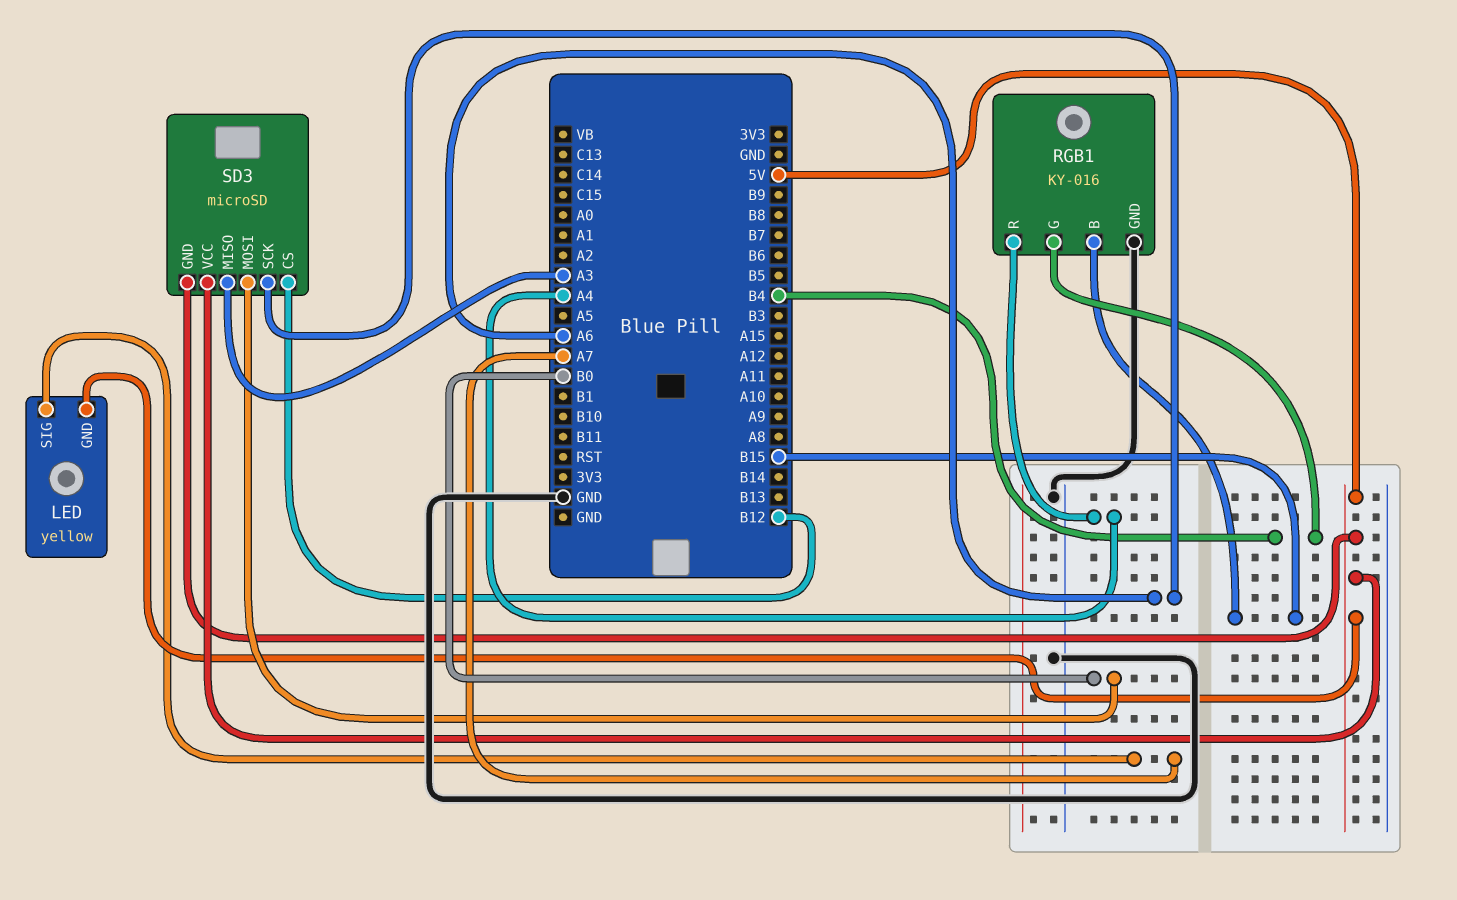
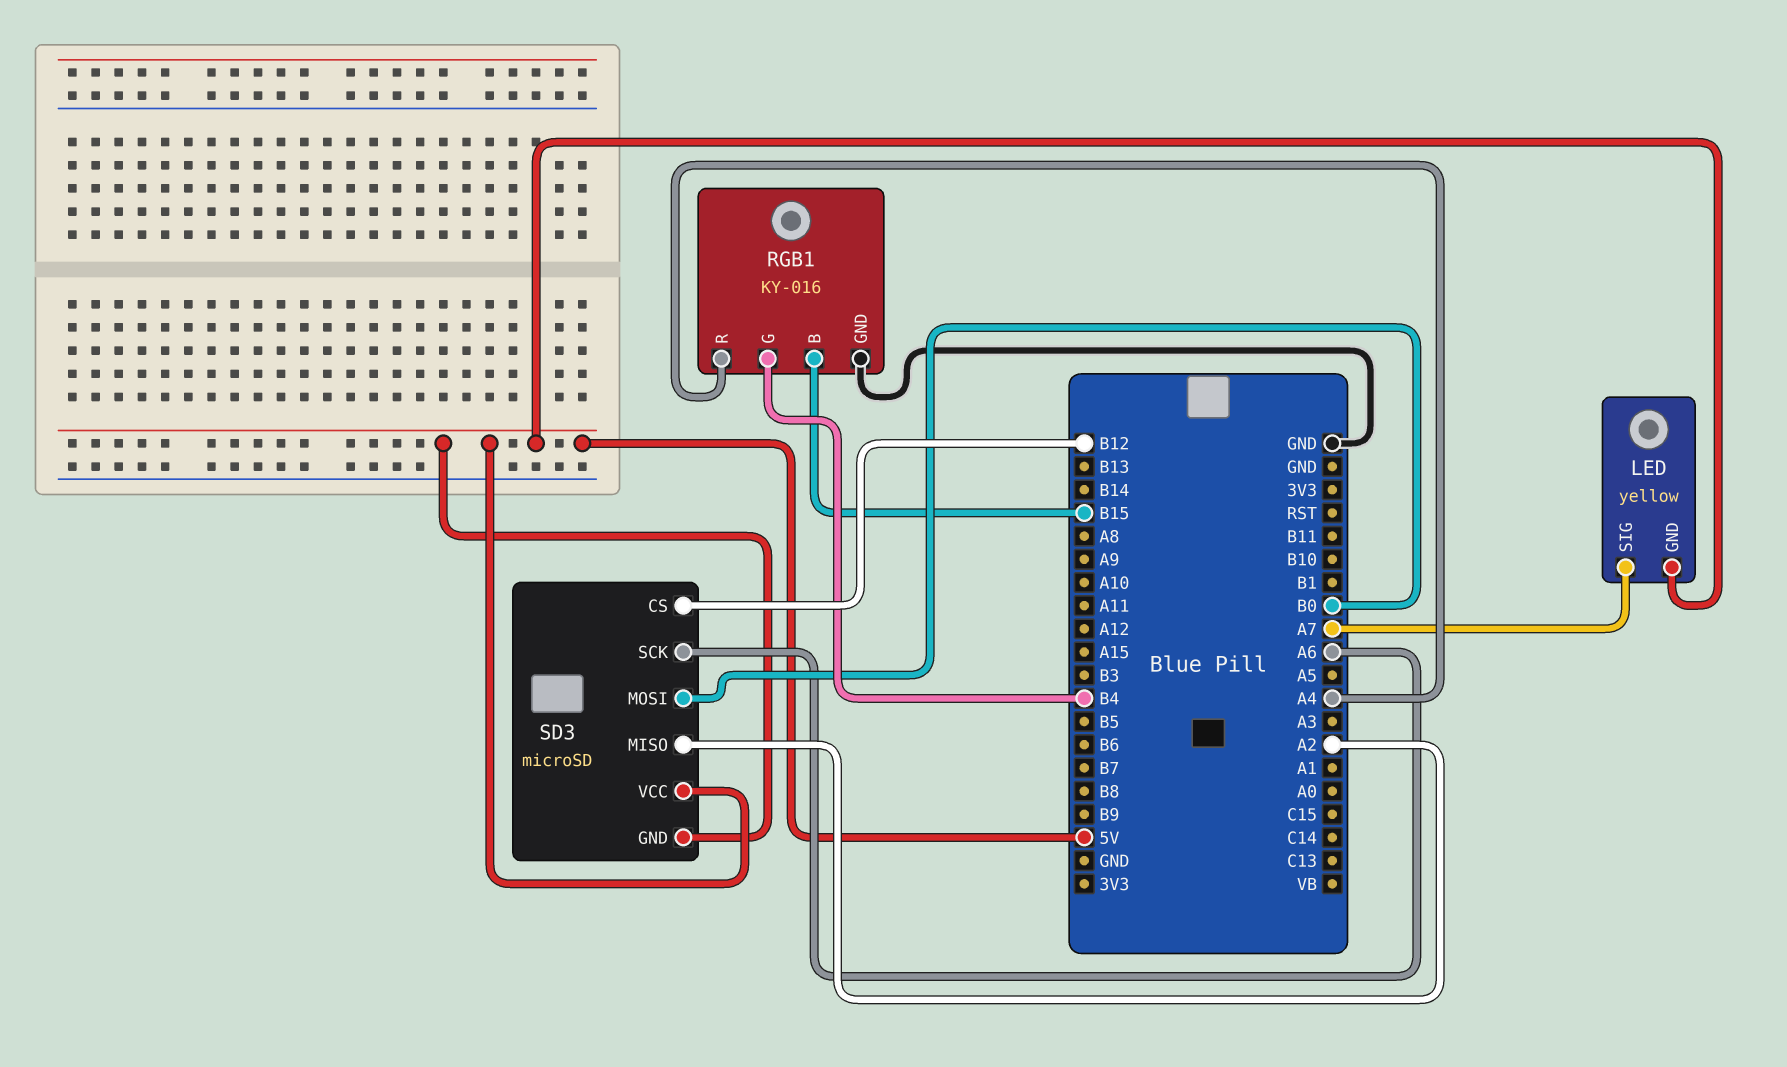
SD3 pin MISO: A3 -> A2

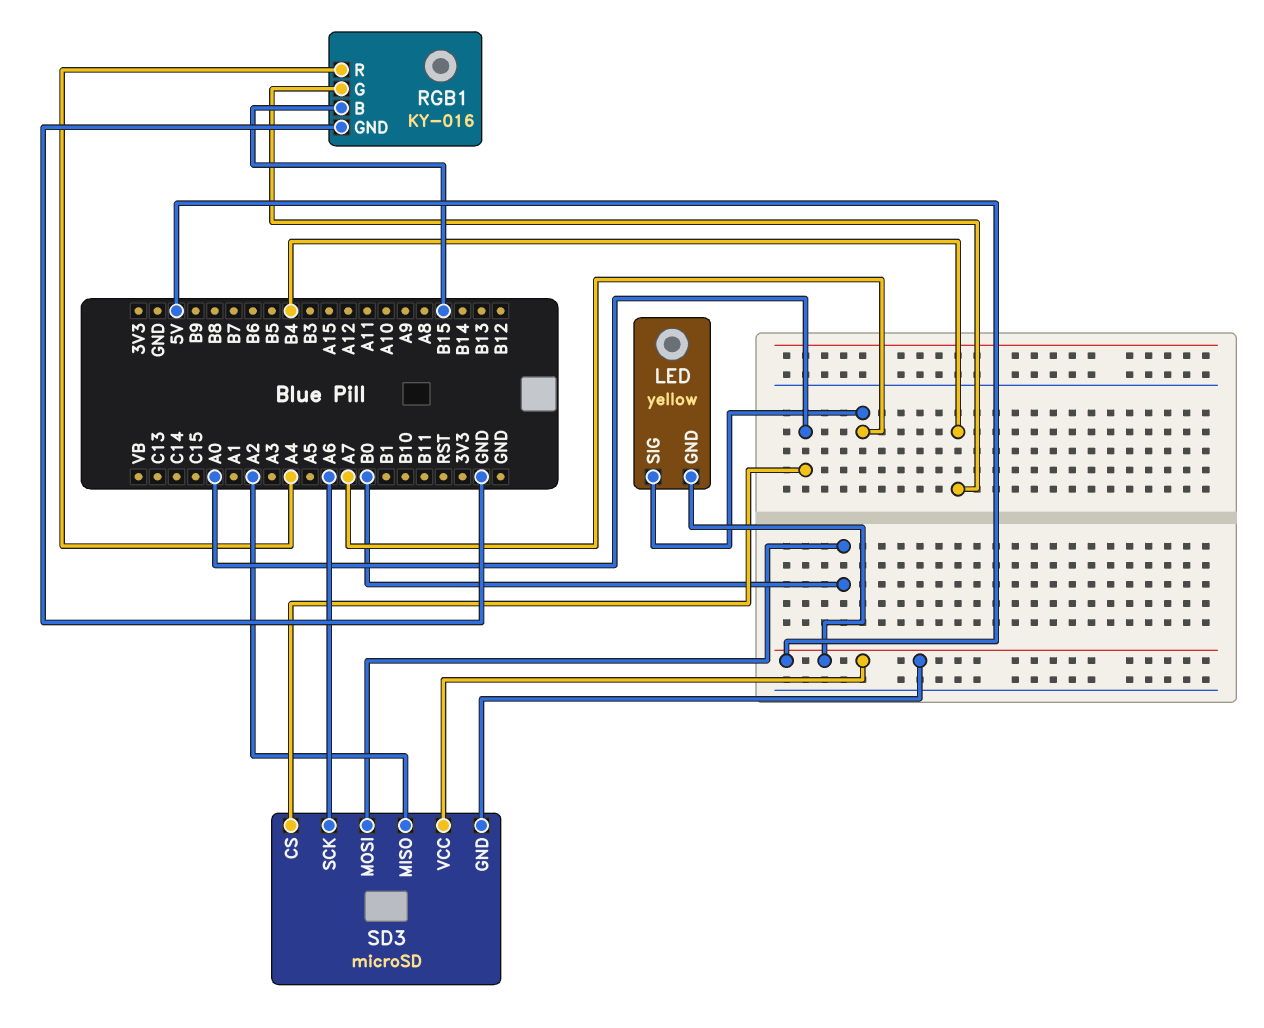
SD3 pin CS: B12 -> A0

